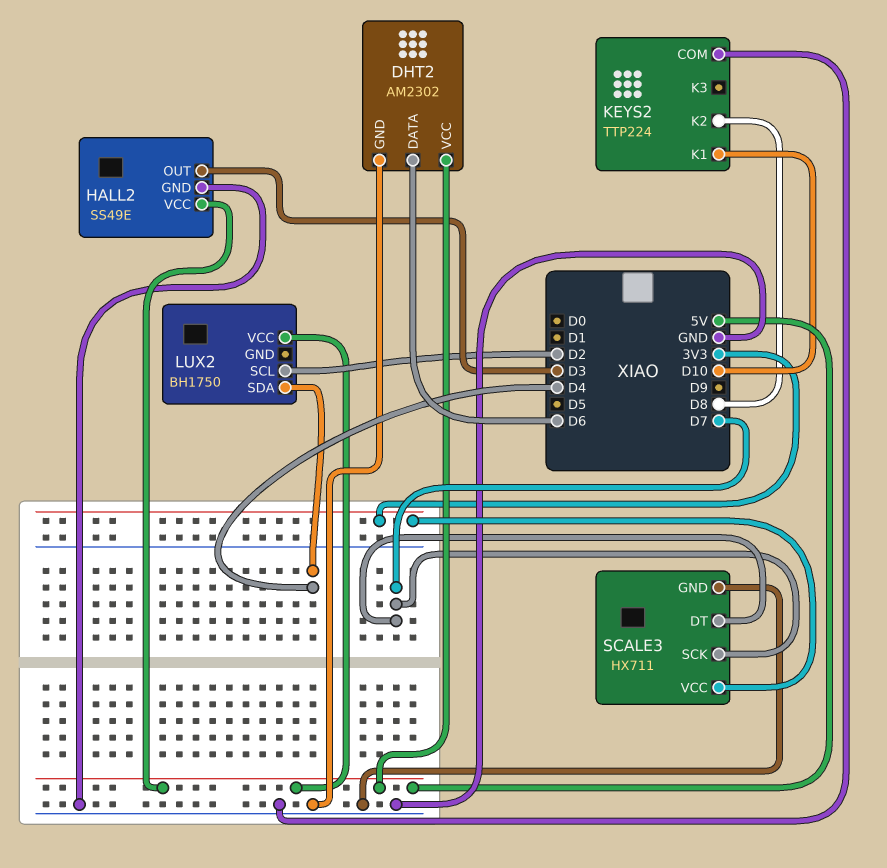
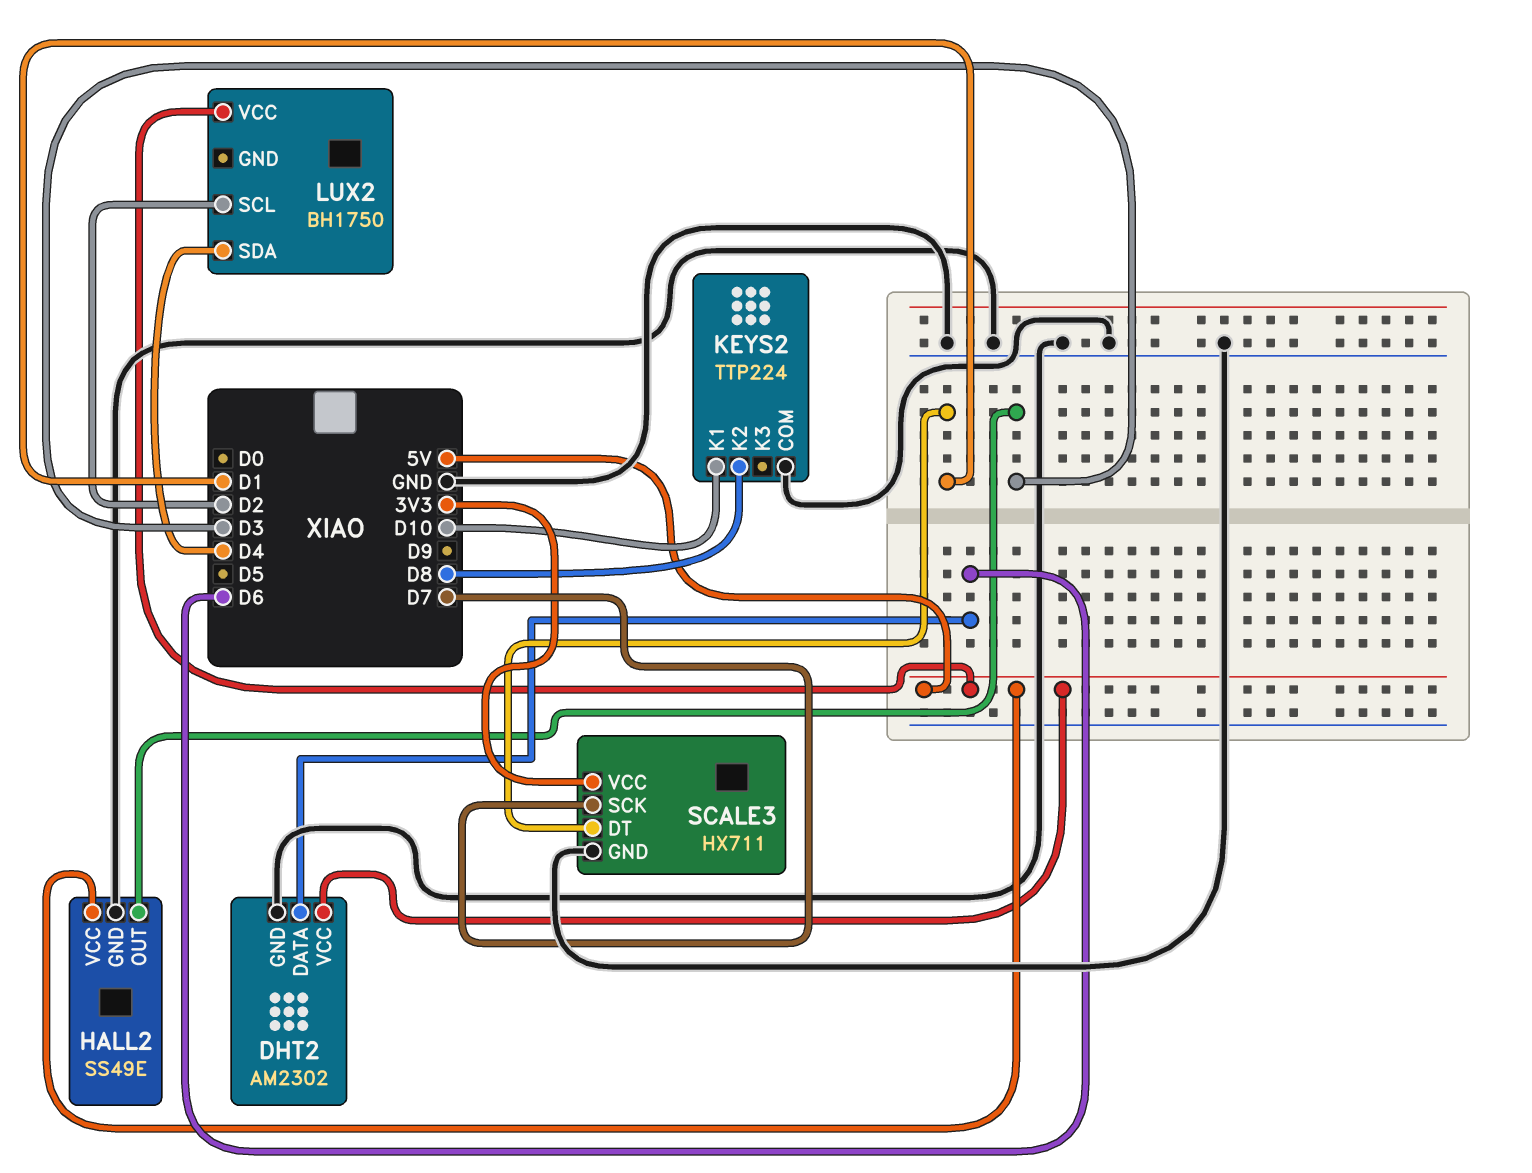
SCALE3 pin DT: D7 -> D1

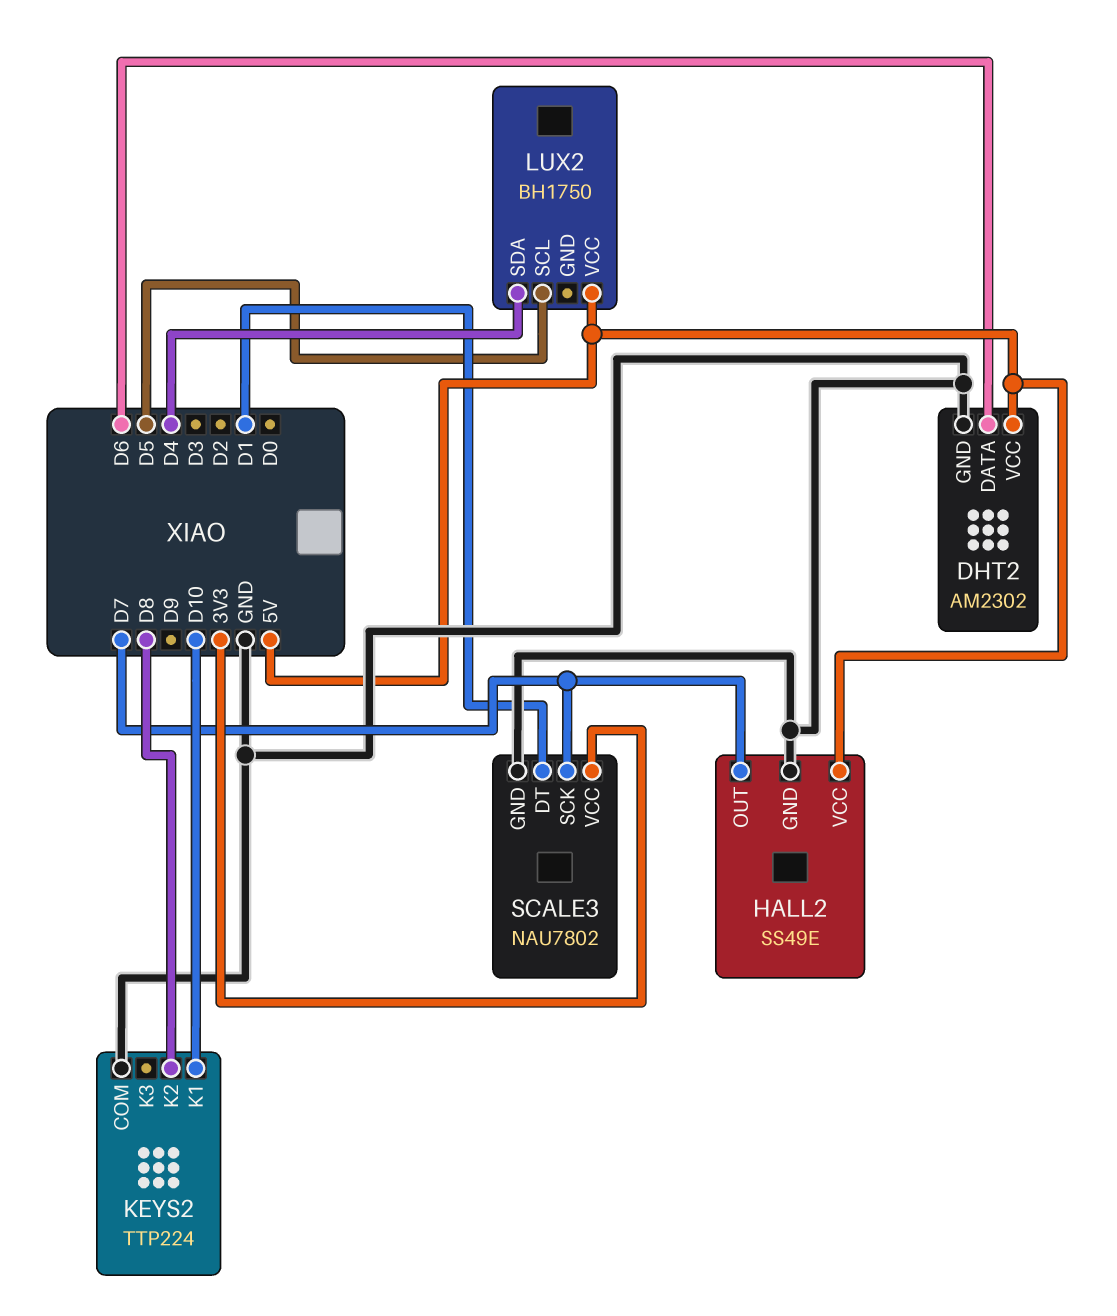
HALL2 pin OUT: D3 -> D7
LUX2 pin SCL: D2 -> D5
SCALE3: HX711 -> NAU7802

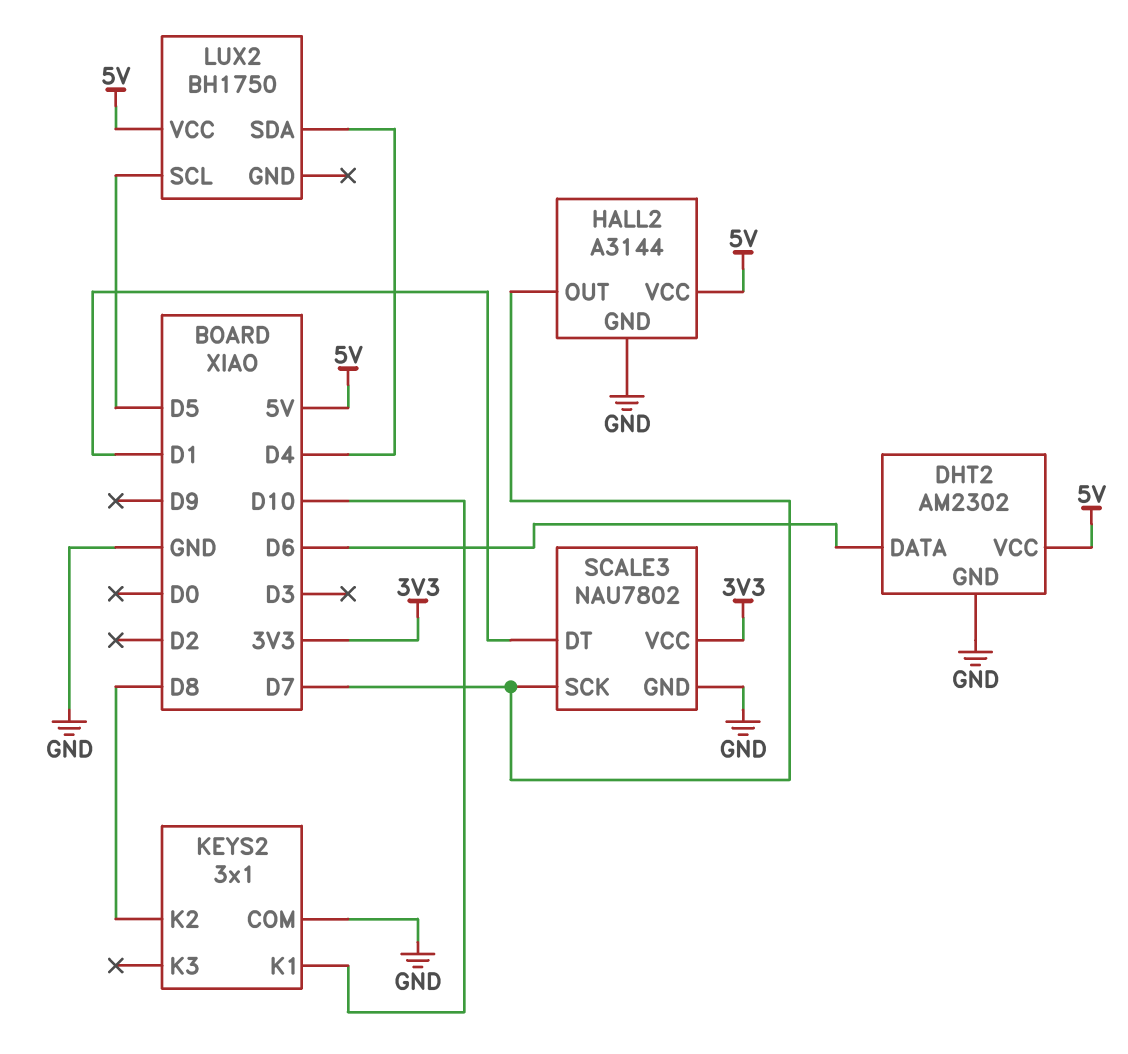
HALL2: SS49E -> A3144
KEYS2: TTP224 -> 3x1

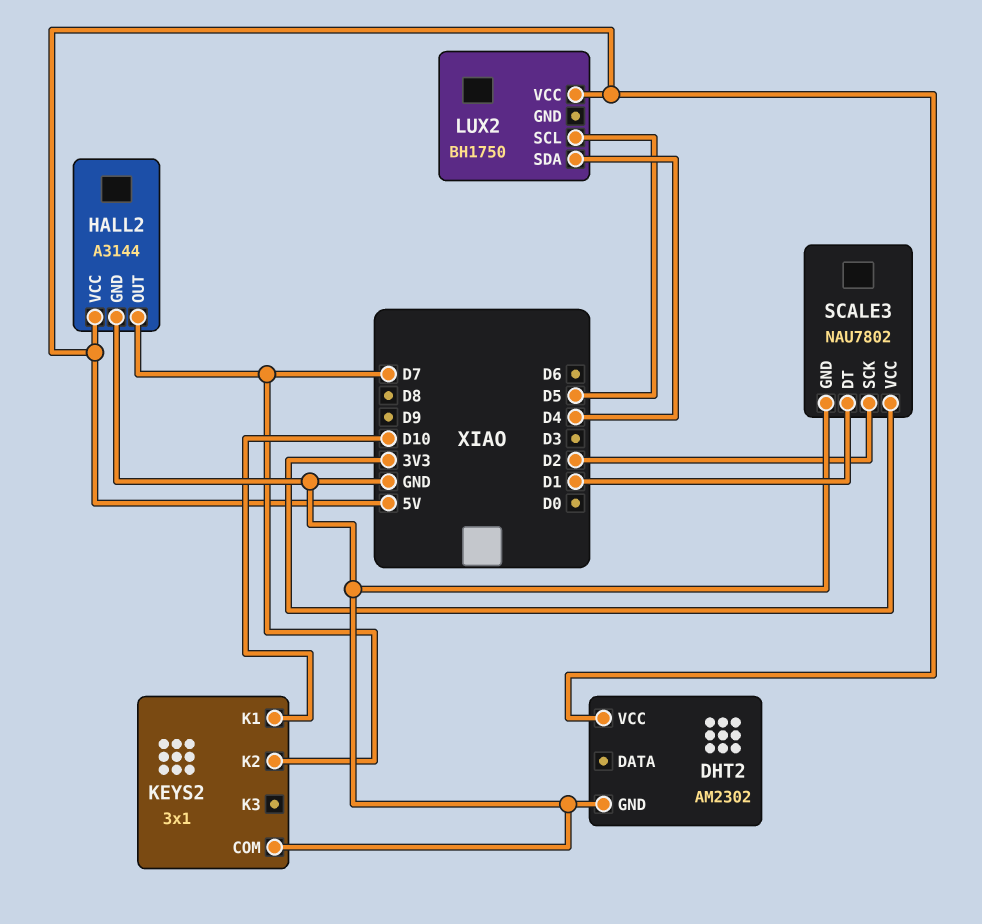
DHT2 pin DATA: D6 -> none
KEYS2 pin K2: D8 -> D7
SCALE3 pin SCK: D7 -> D2

